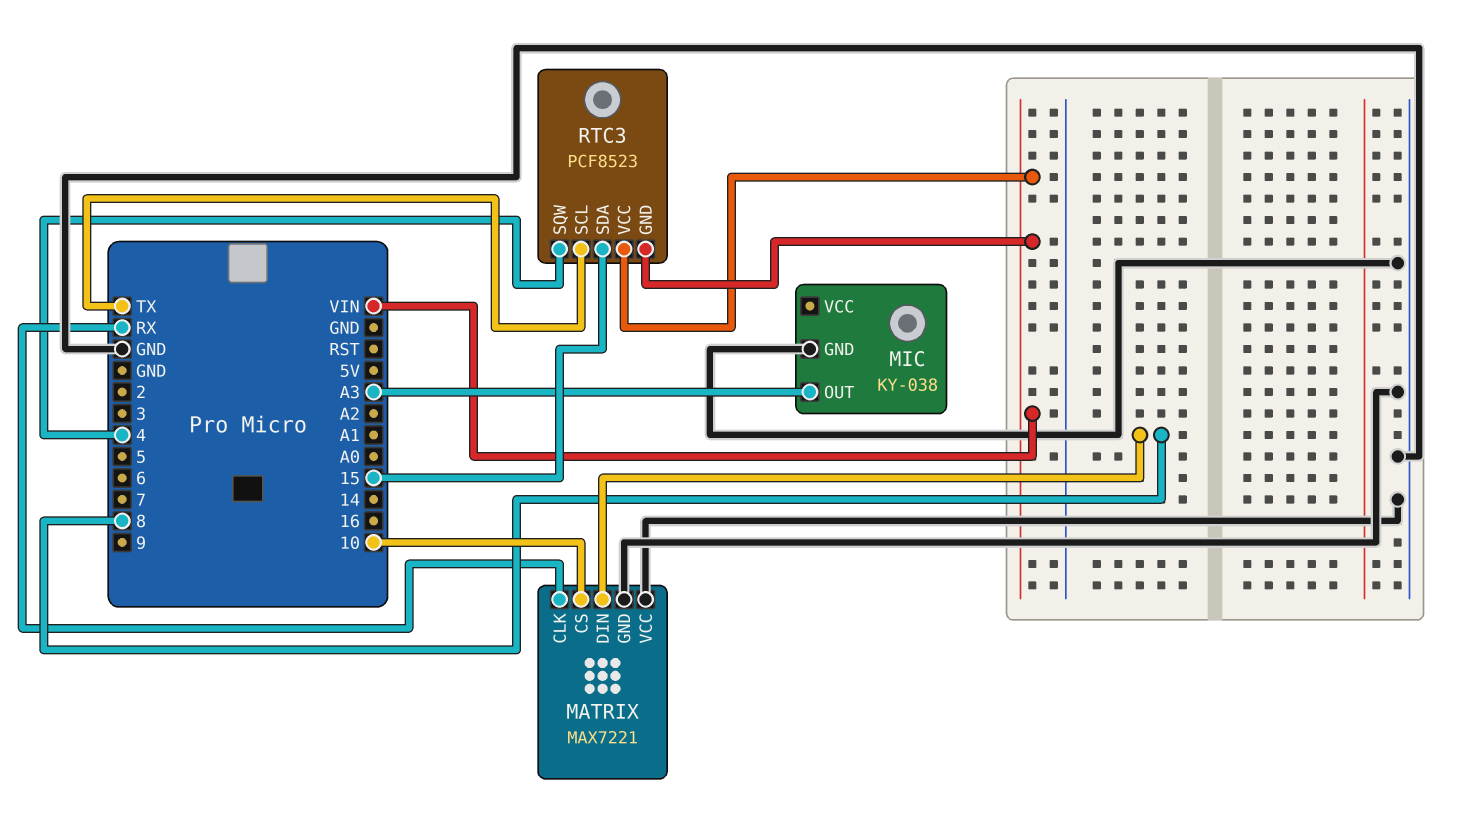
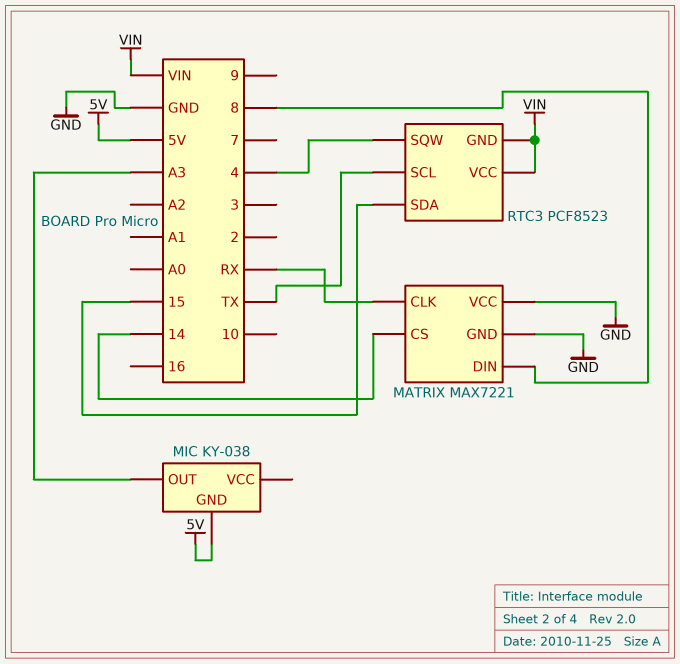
MATRIX pin CS: 10 -> 14
MIC pin GND: GND -> 5V

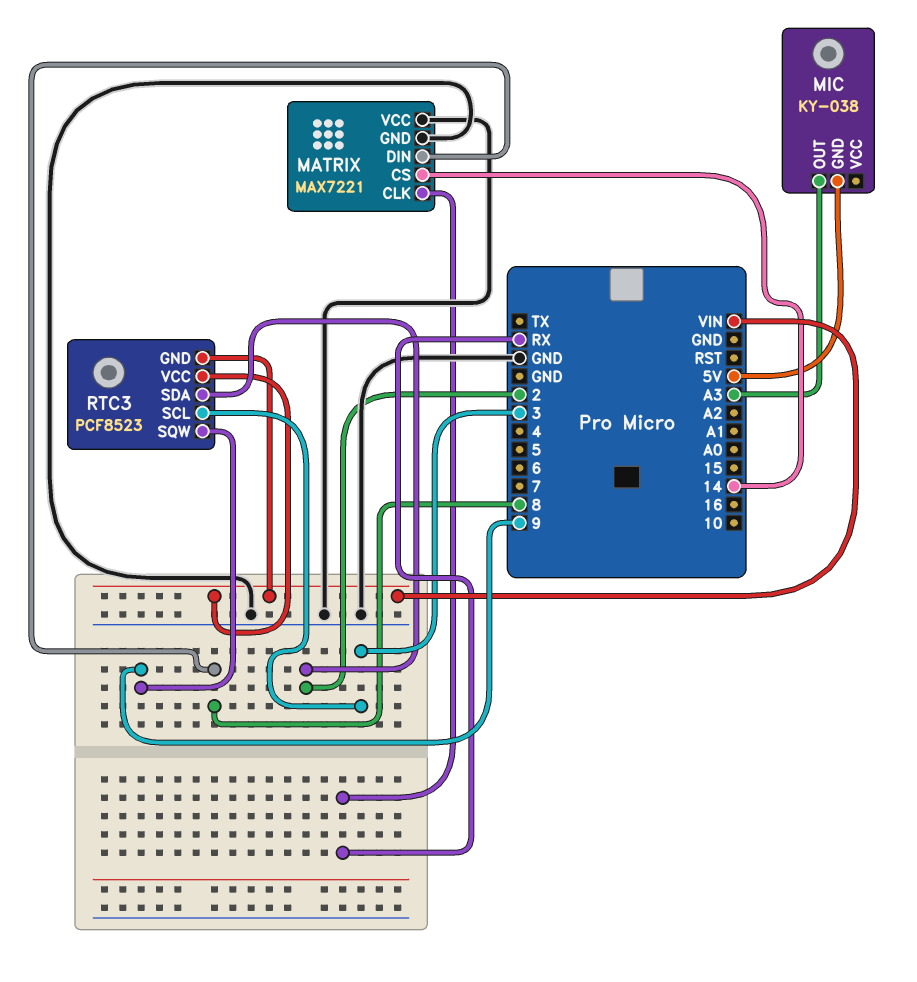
RTC3 pin SCL: TX -> 3
RTC3 pin SDA: 15 -> 2
RTC3 pin SQW: 4 -> 9

